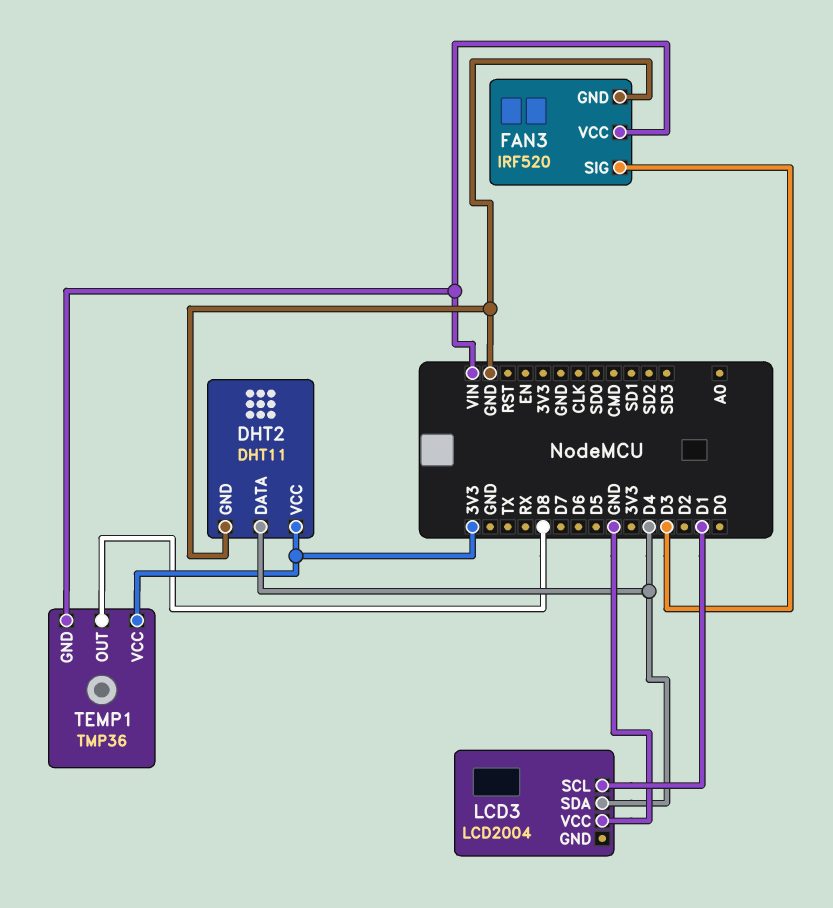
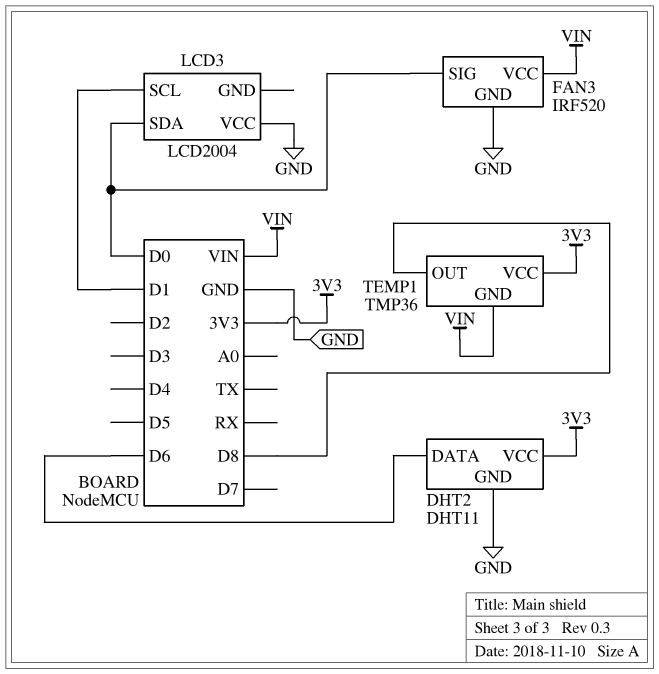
DHT2 pin DATA: D4 -> D6
FAN3 pin SIG: D3 -> D0
LCD3 pin SDA: D4 -> D0

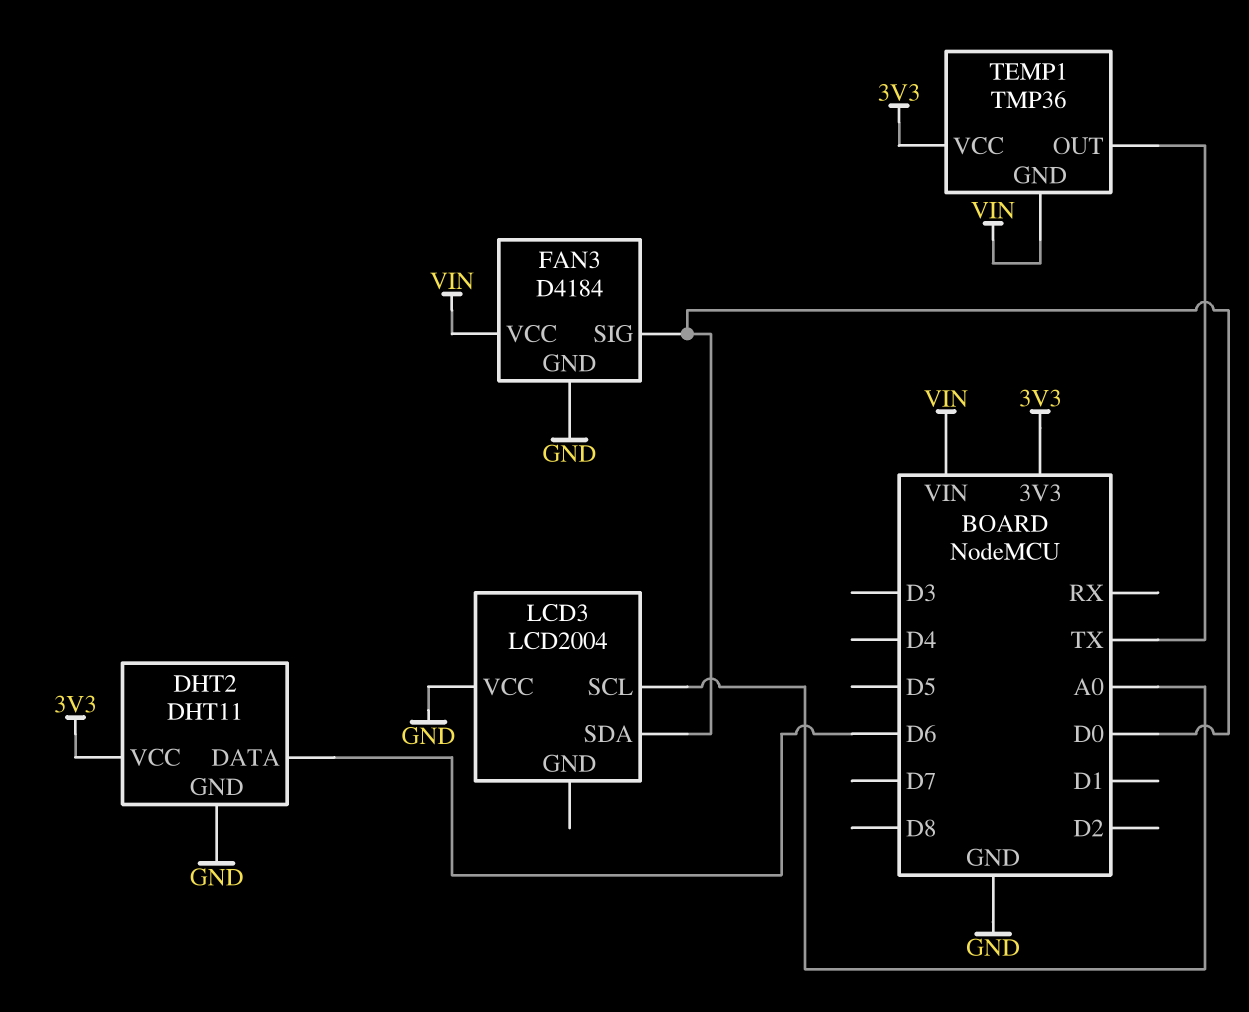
FAN3: IRF520 -> D4184
LCD3 pin SCL: D1 -> A0
TEMP1 pin OUT: D8 -> TX

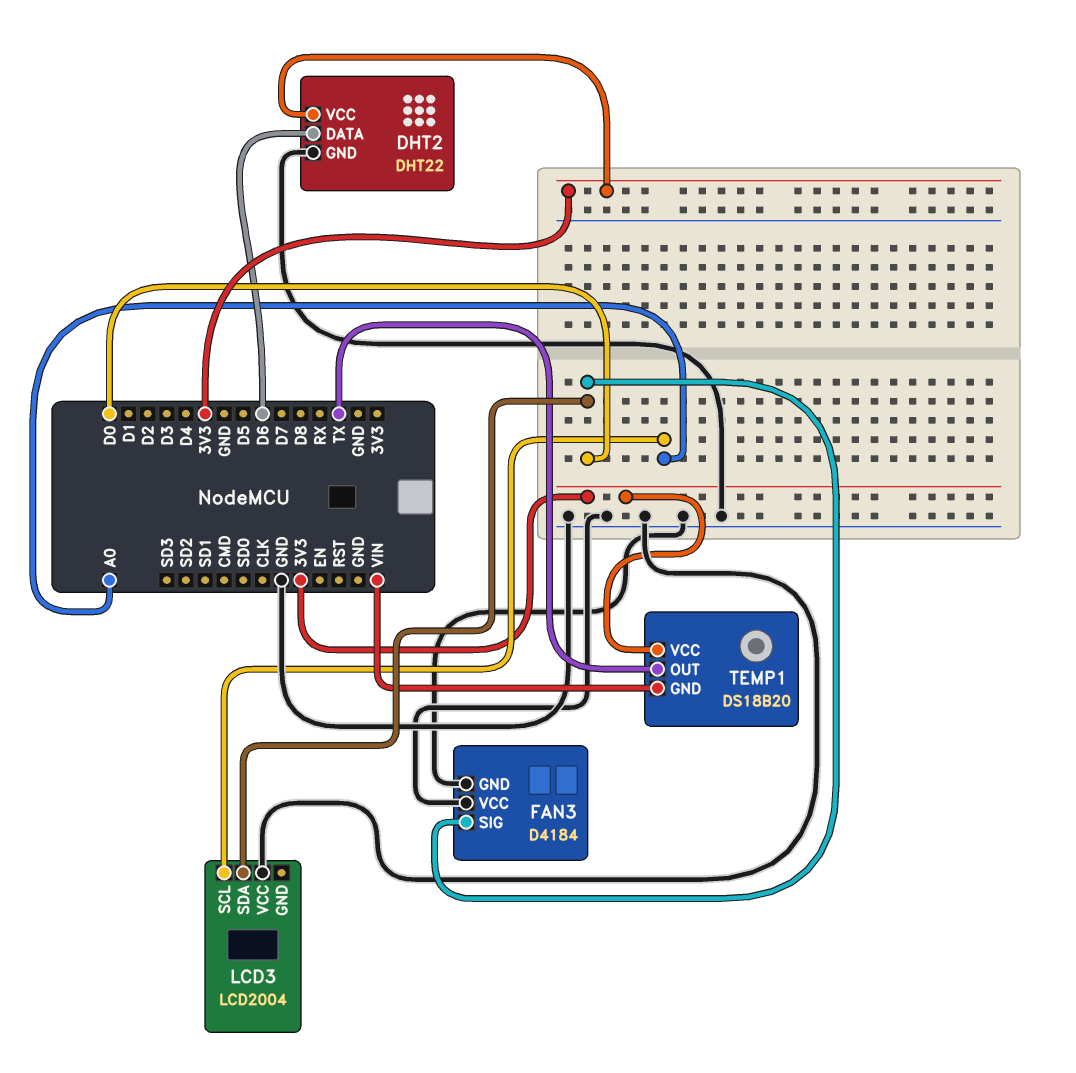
DHT2: DHT11 -> DHT22
FAN3 pin VCC: VIN -> GND
TEMP1: TMP36 -> DS18B20

